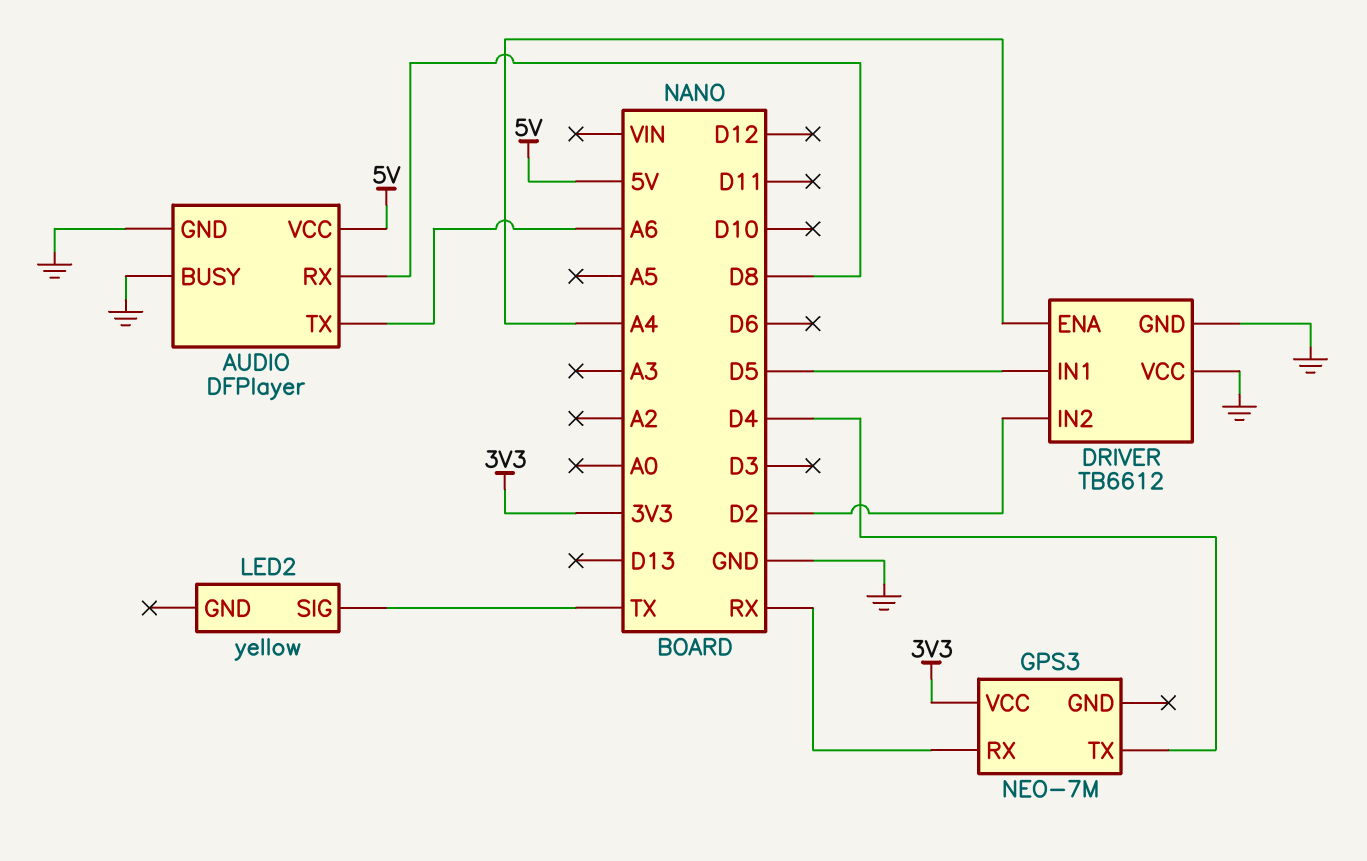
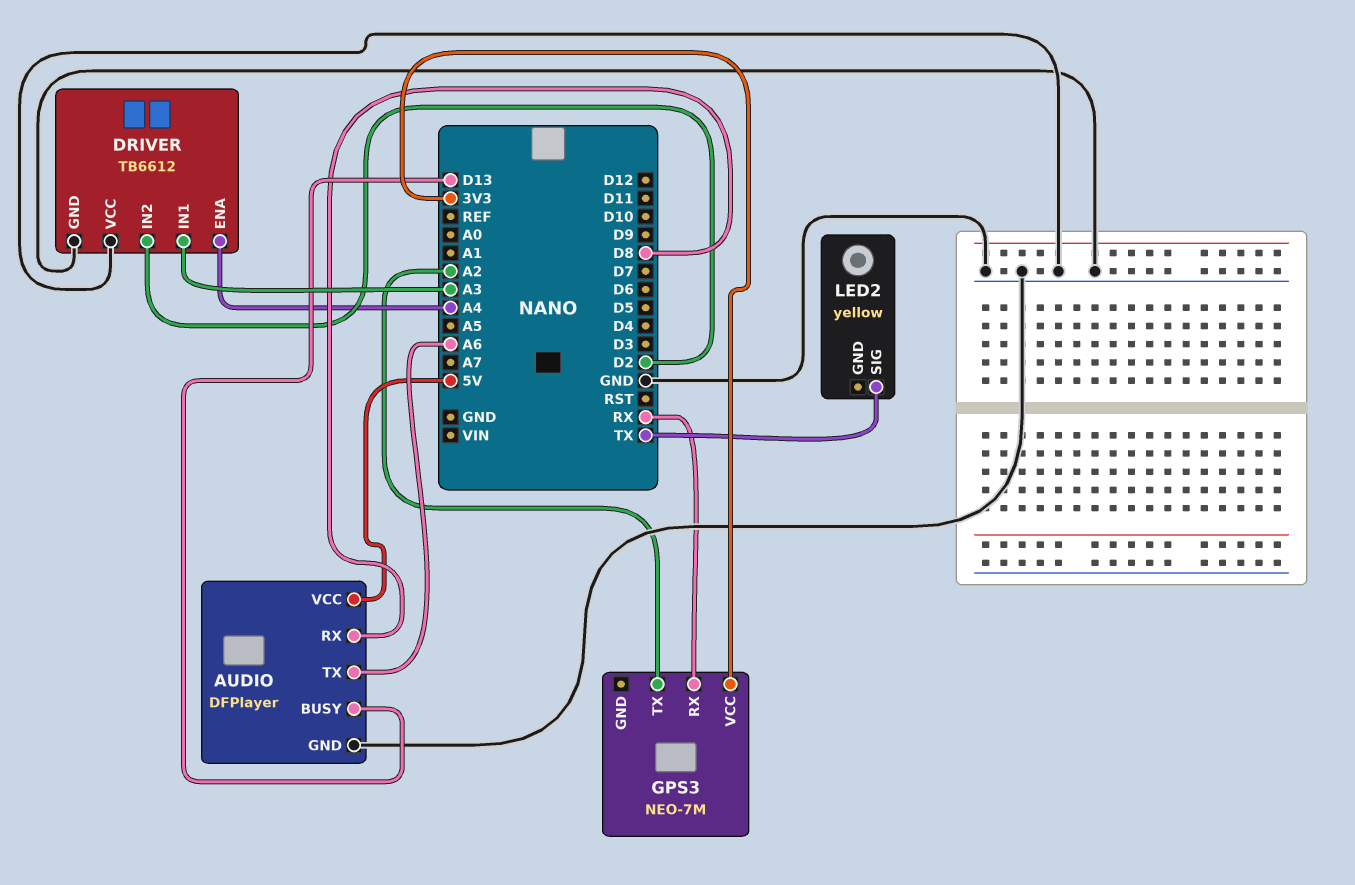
AUDIO pin BUSY: GND -> D13
DRIVER pin IN1: D5 -> A3
GPS3 pin TX: D4 -> A2

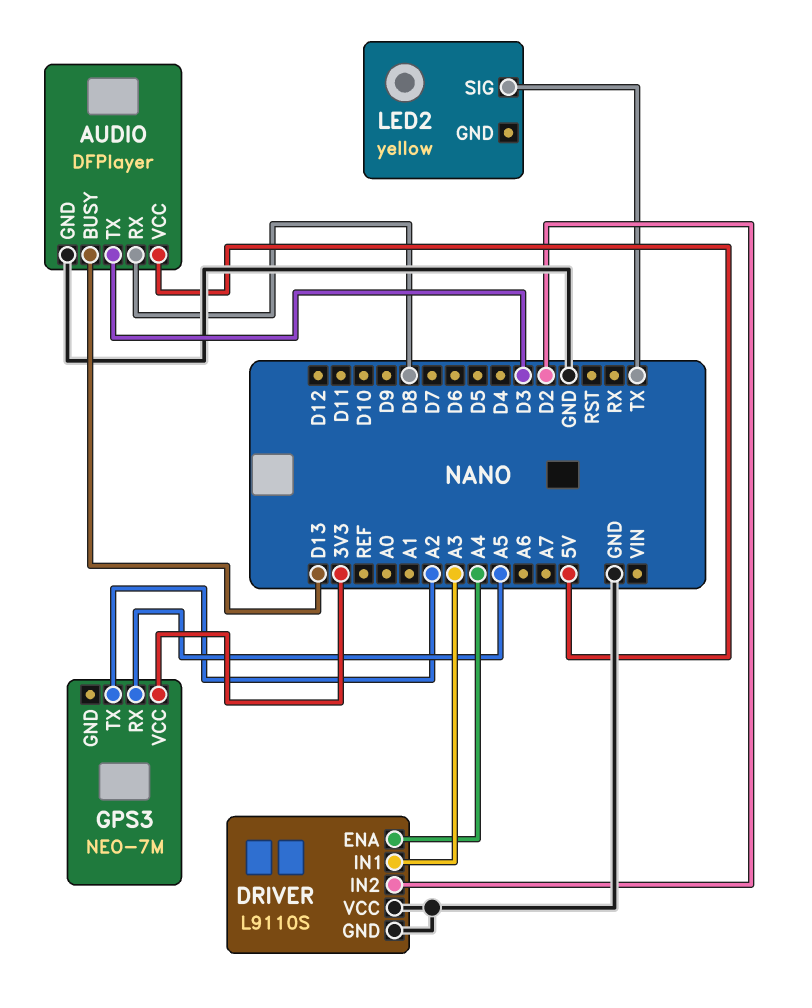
AUDIO pin TX: A6 -> D3
DRIVER: TB6612 -> L9110S
GPS3 pin RX: RX -> A5

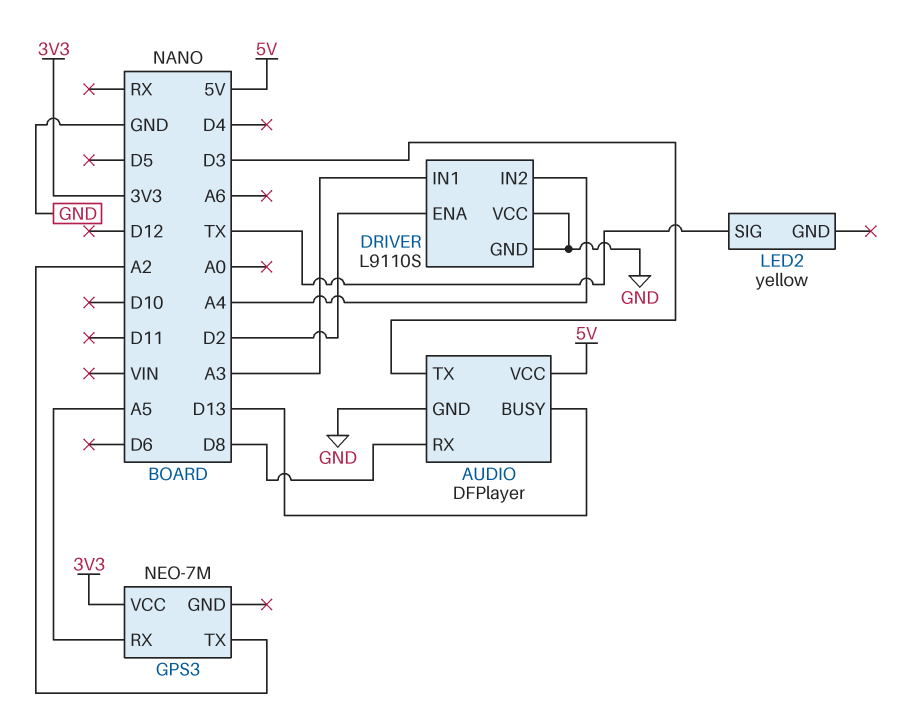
DRIVER pin ENA: A4 -> D2
DRIVER pin IN2: D2 -> A4

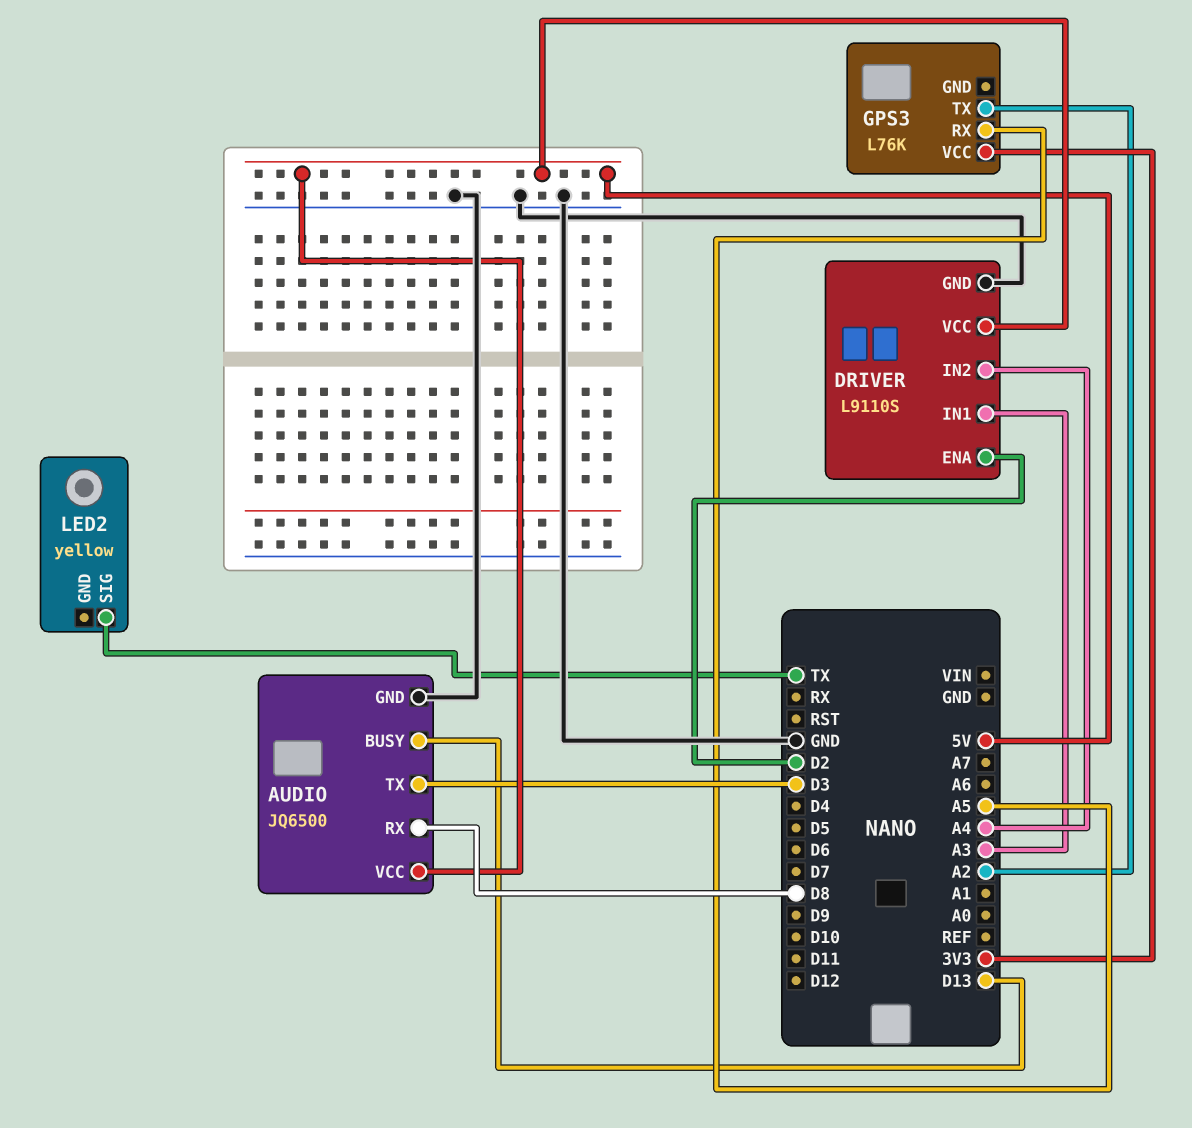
AUDIO: DFPlayer -> JQ6500
DRIVER pin VCC: GND -> 5V
GPS3: NEO-7M -> L76K

